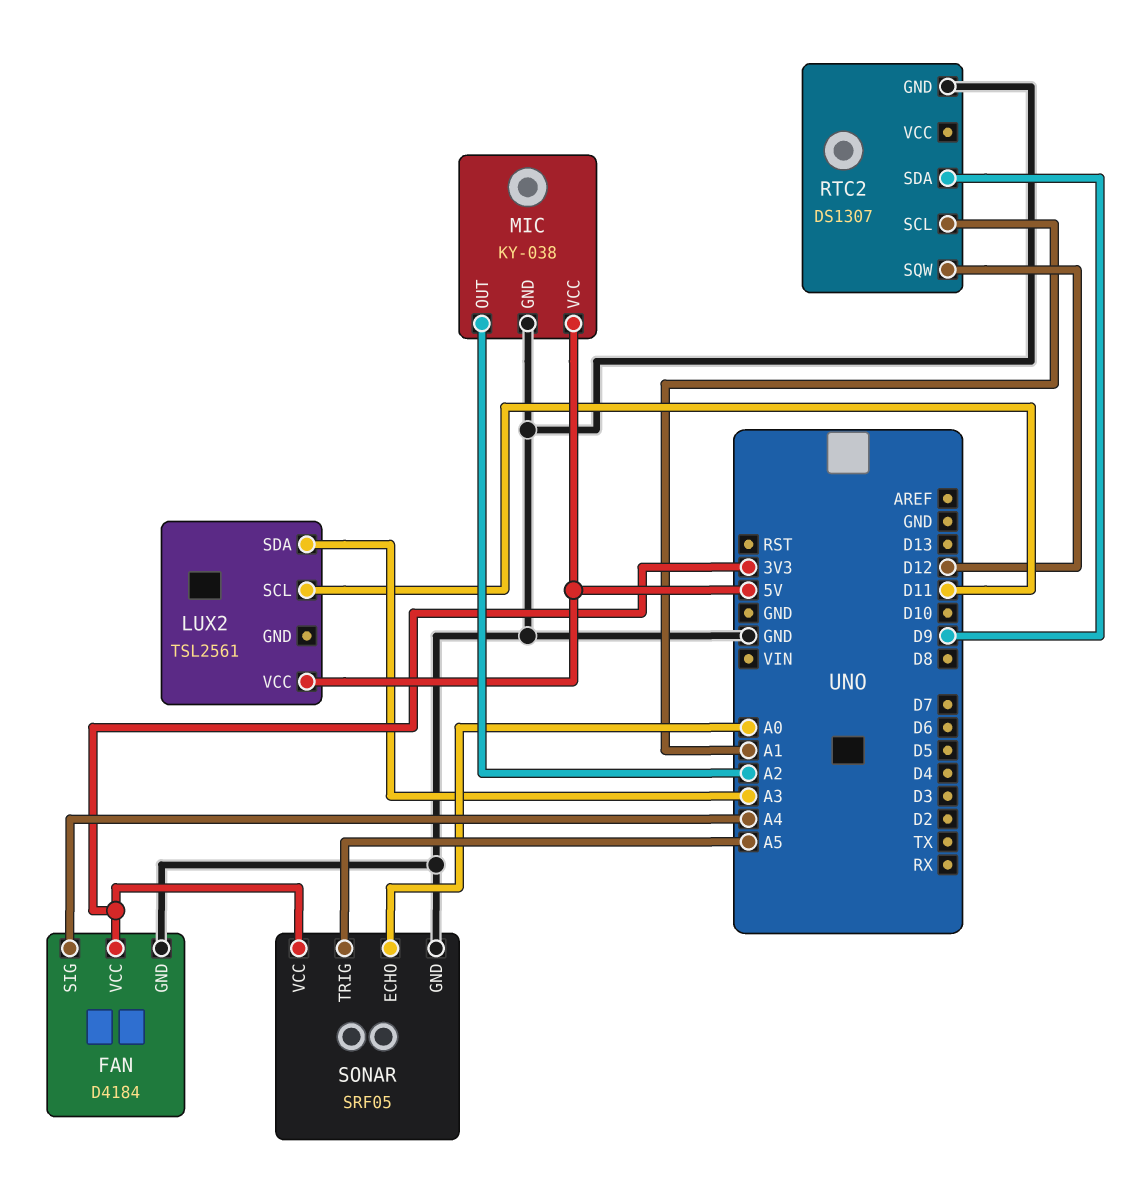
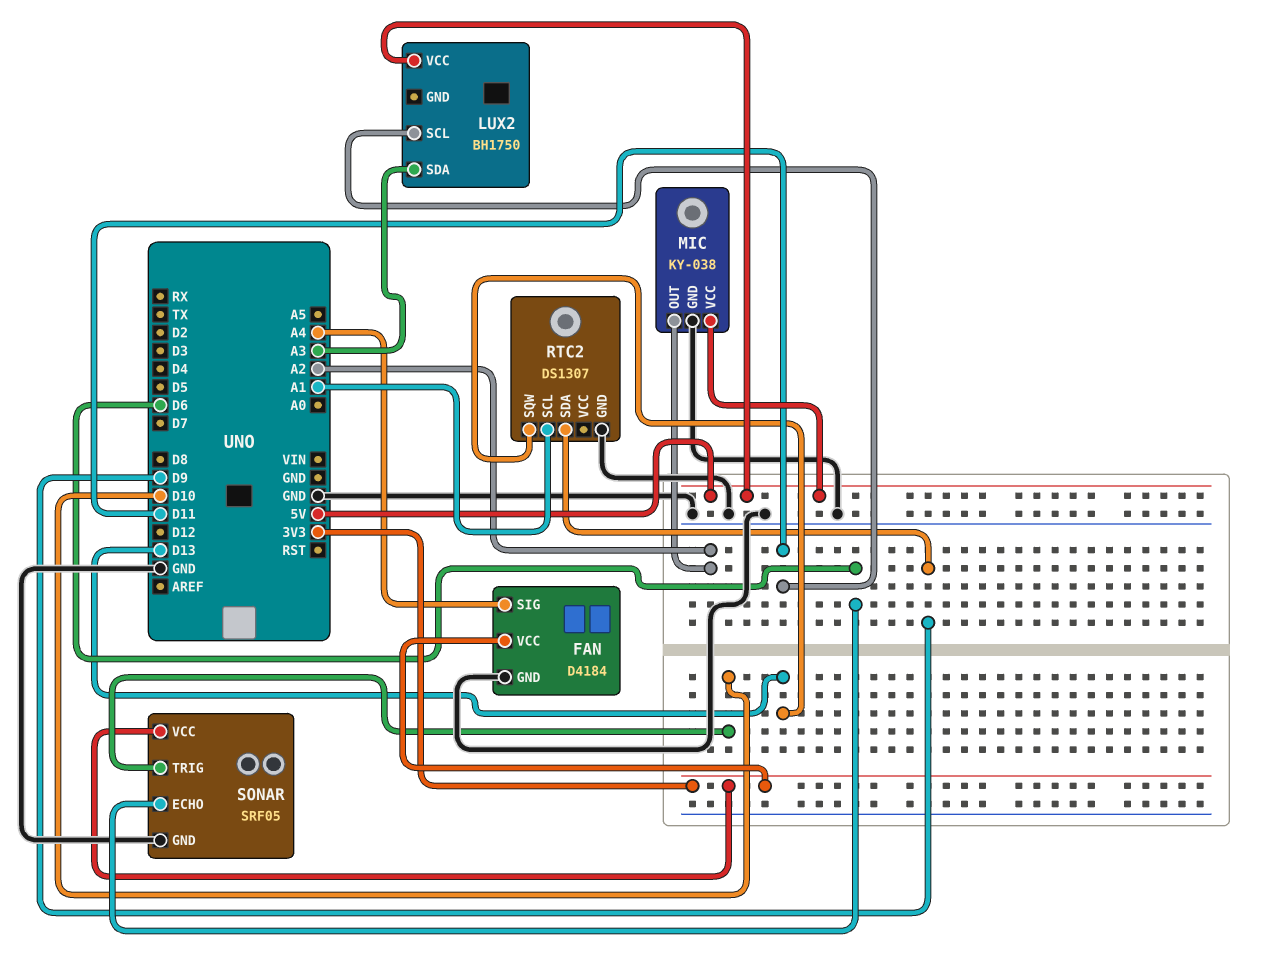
LUX2: TSL2561 -> BH1750
RTC2 pin SQW: D12 -> D13
SONAR pin ECHO: A0 -> D6
SONAR pin TRIG: A5 -> D10

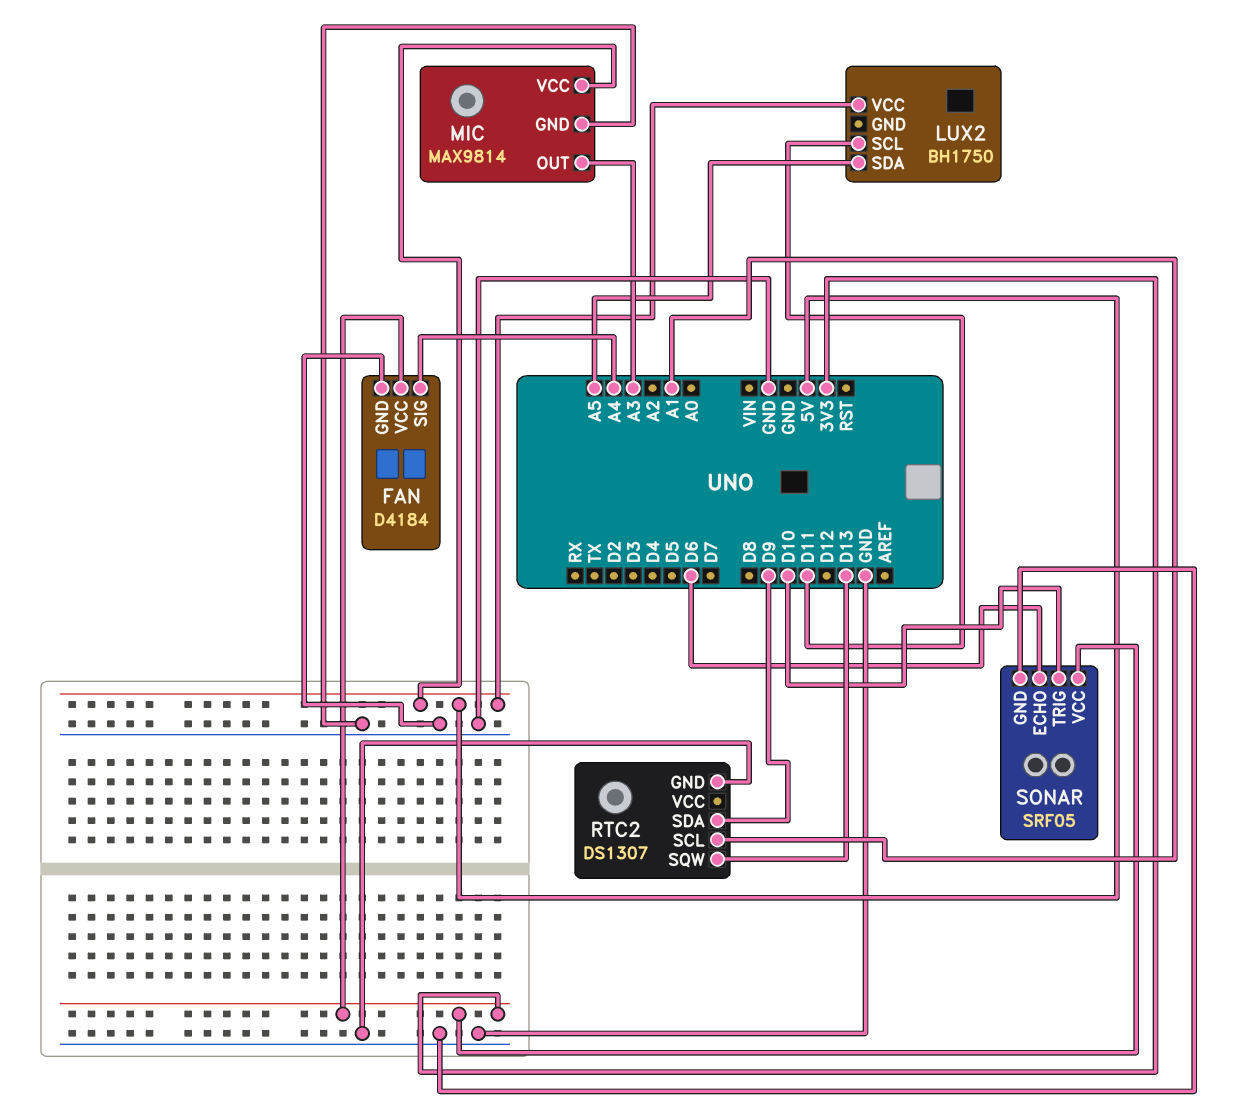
LUX2 pin SDA: A3 -> A5
MIC: KY-038 -> MAX9814
MIC pin OUT: A2 -> A3

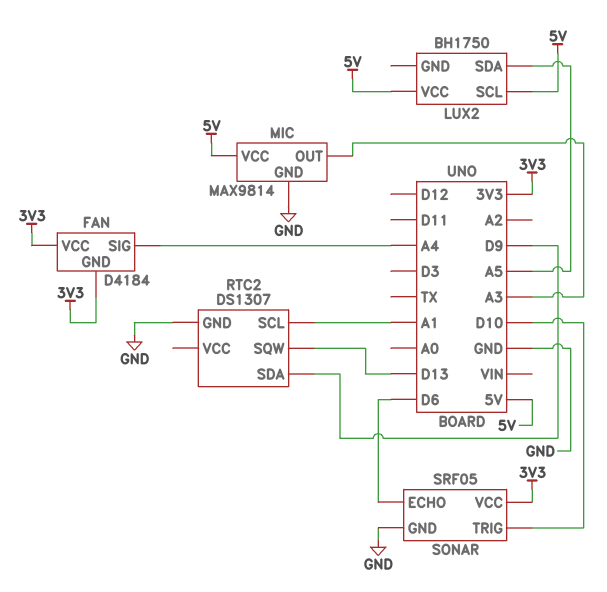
FAN pin GND: GND -> 3V3
LUX2 pin SCL: D11 -> 5V

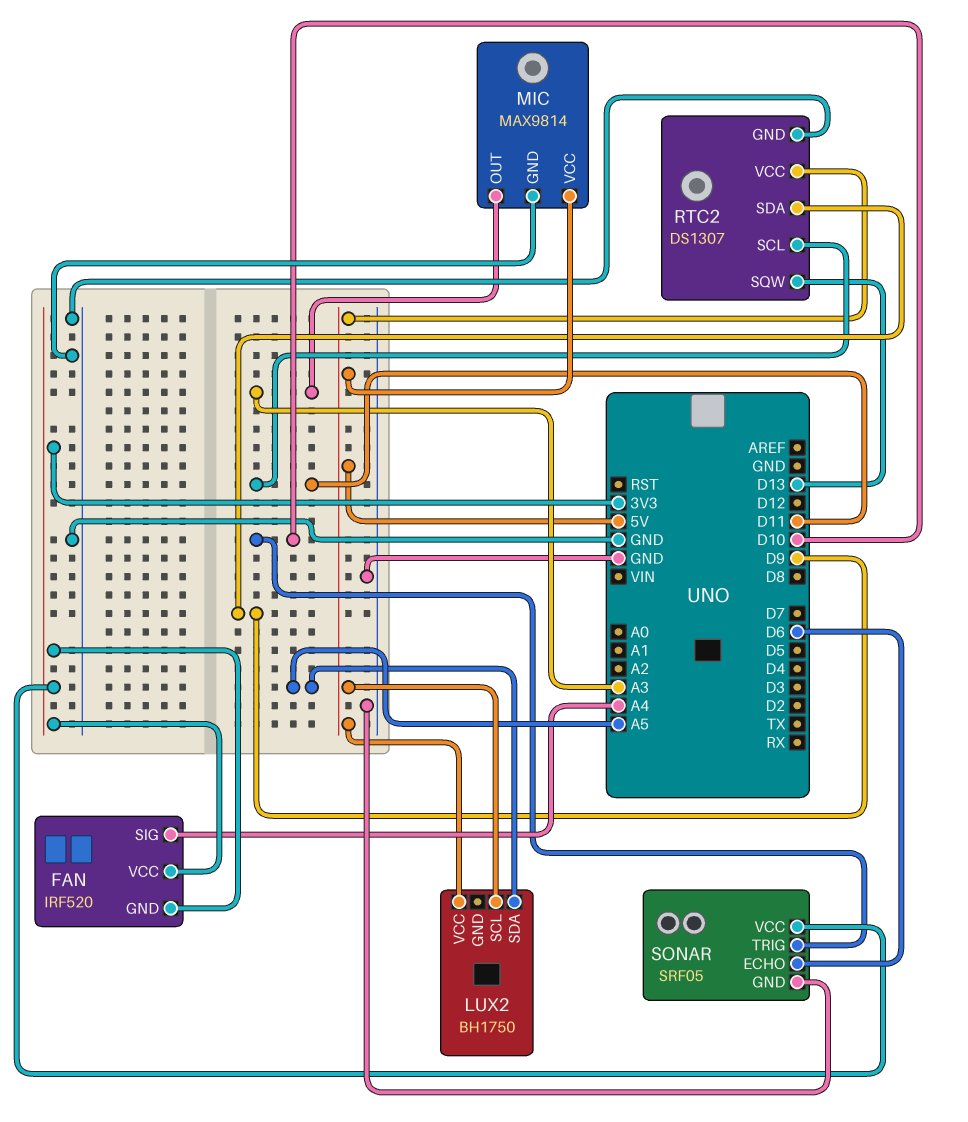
FAN: D4184 -> IRF520
RTC2 pin SCL: A1 -> D11
RTC2 pin VCC: none -> 5V

